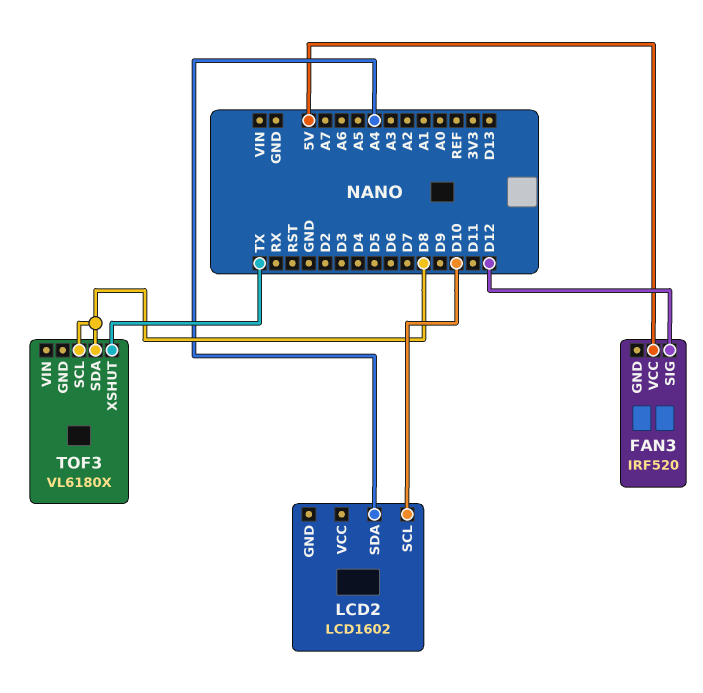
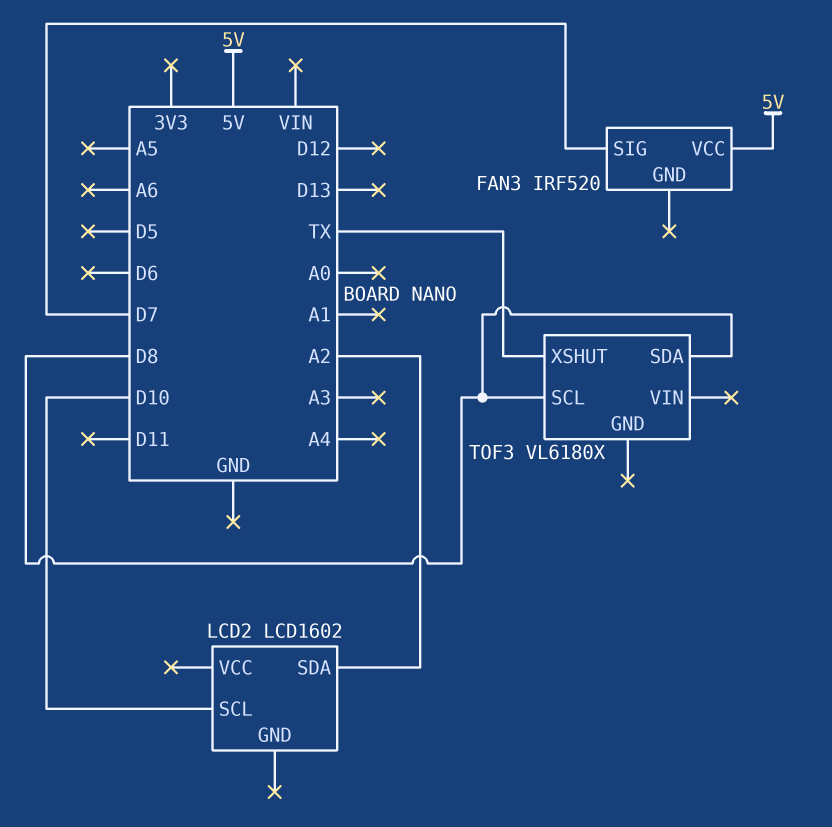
FAN3 pin SIG: D12 -> D7
LCD2 pin SDA: A4 -> A2

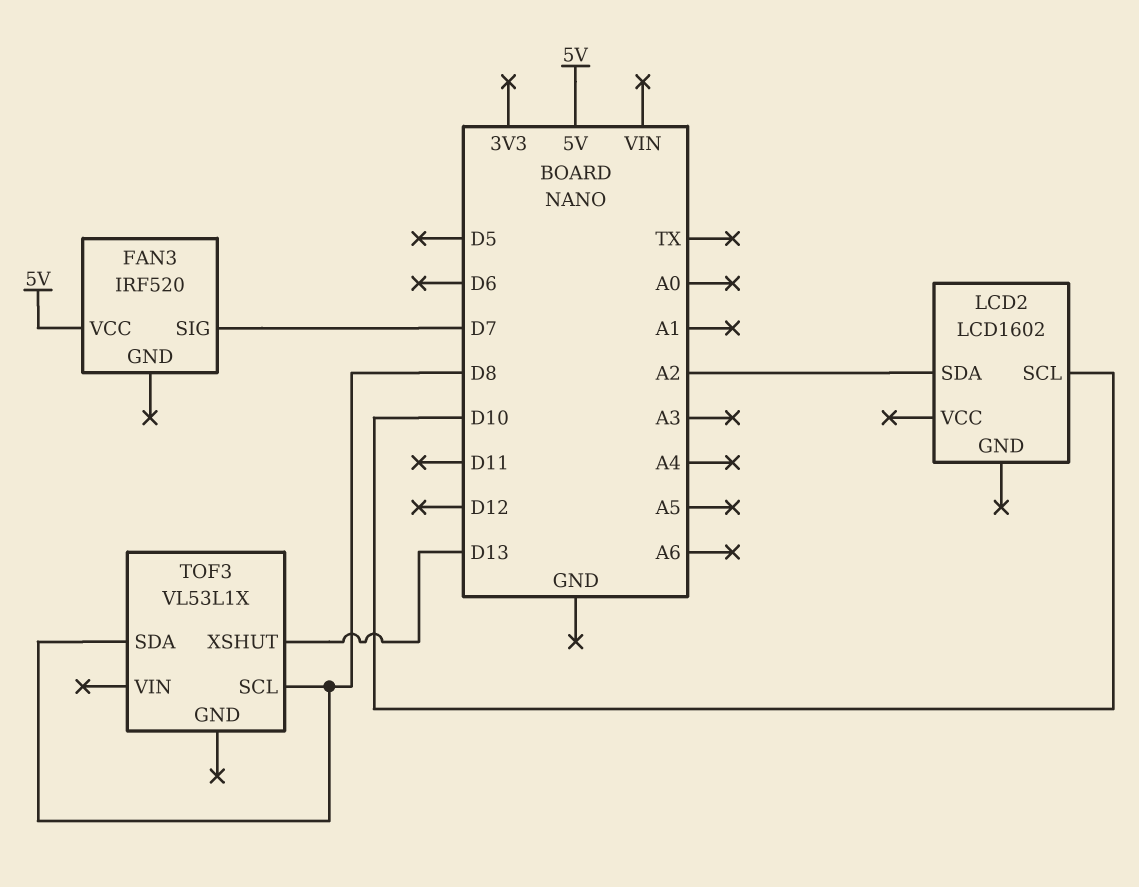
TOF3: VL6180X -> VL53L1X
TOF3 pin XSHUT: TX -> D13

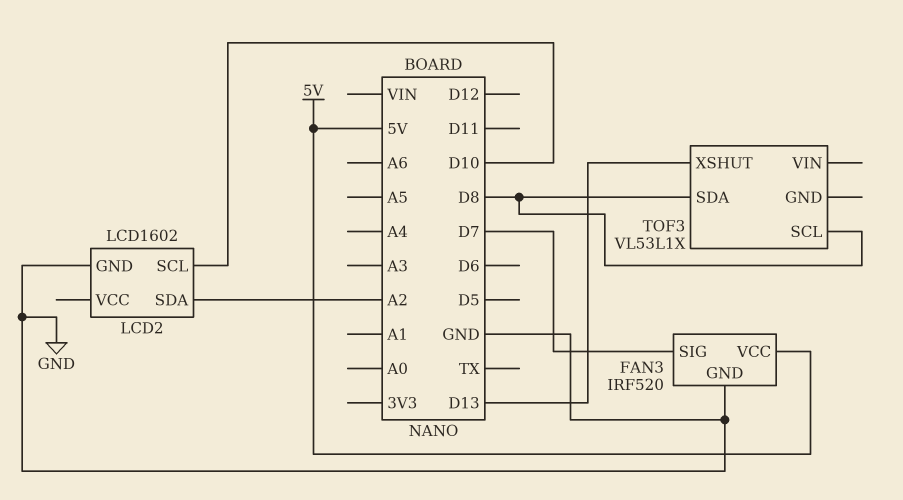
FAN3 pin GND: none -> GND
LCD2 pin GND: none -> GND

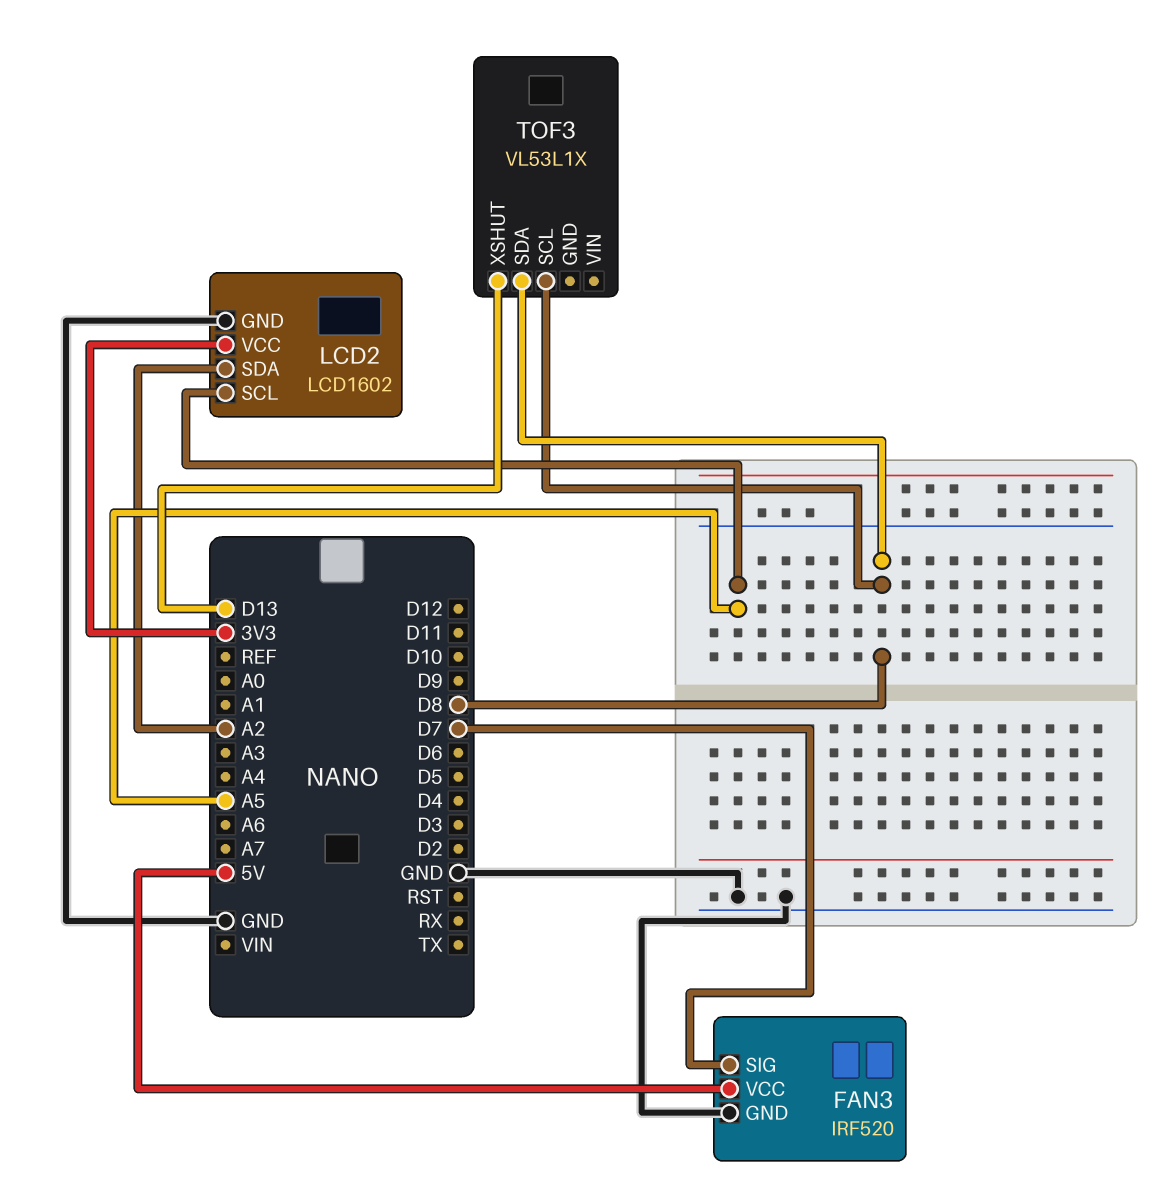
LCD2 pin SCL: D10 -> A5
LCD2 pin VCC: none -> 3V3

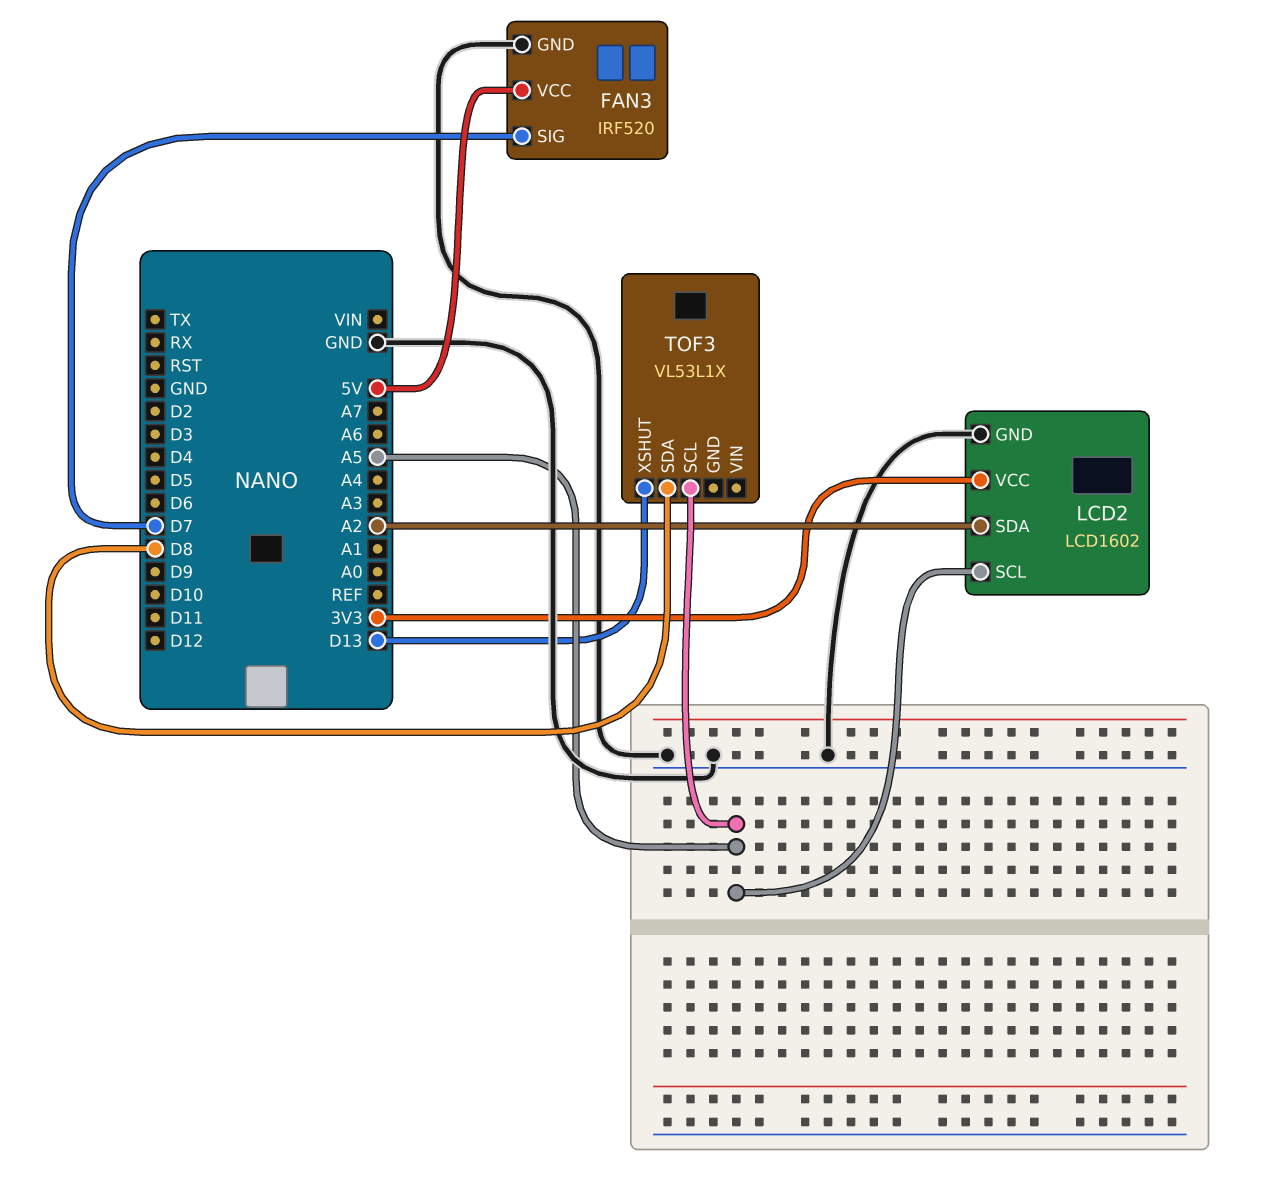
TOF3 pin SCL: D8 -> A5

